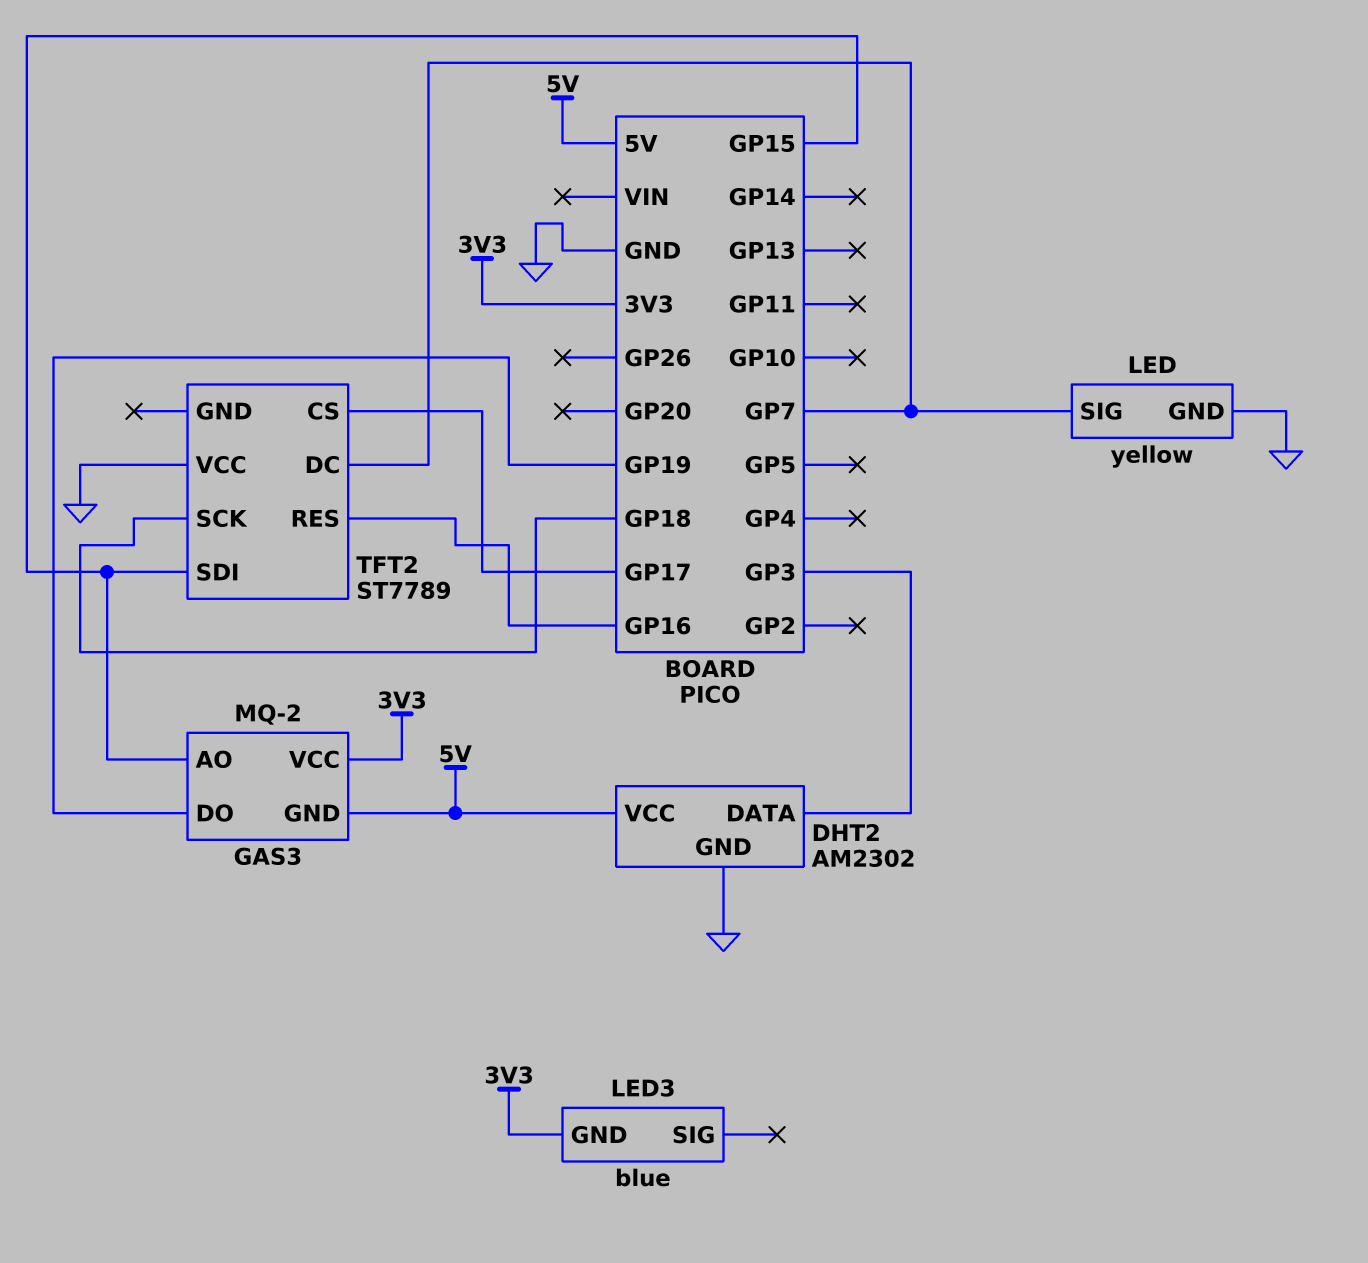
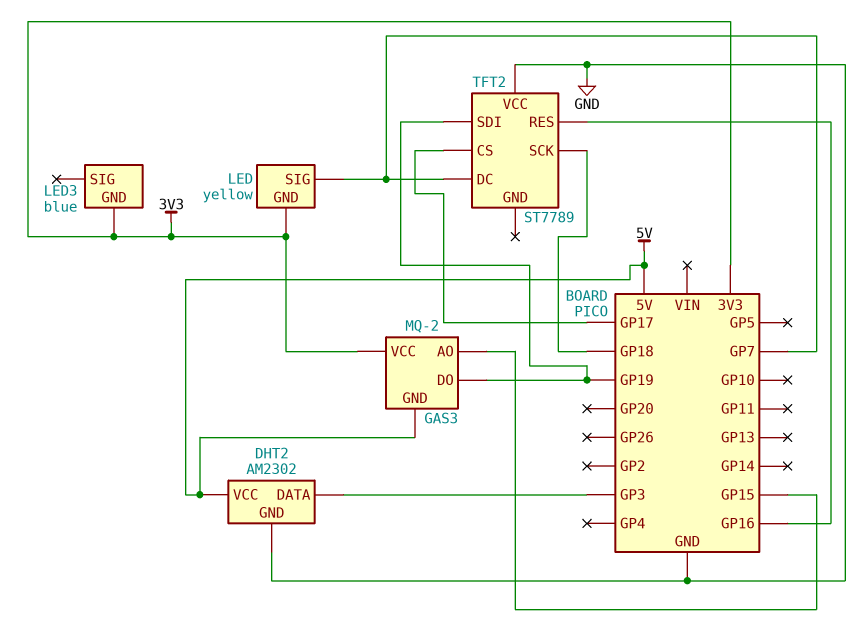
LED pin GND: GND -> 3V3
TFT2 pin SDI: GP15 -> GP19

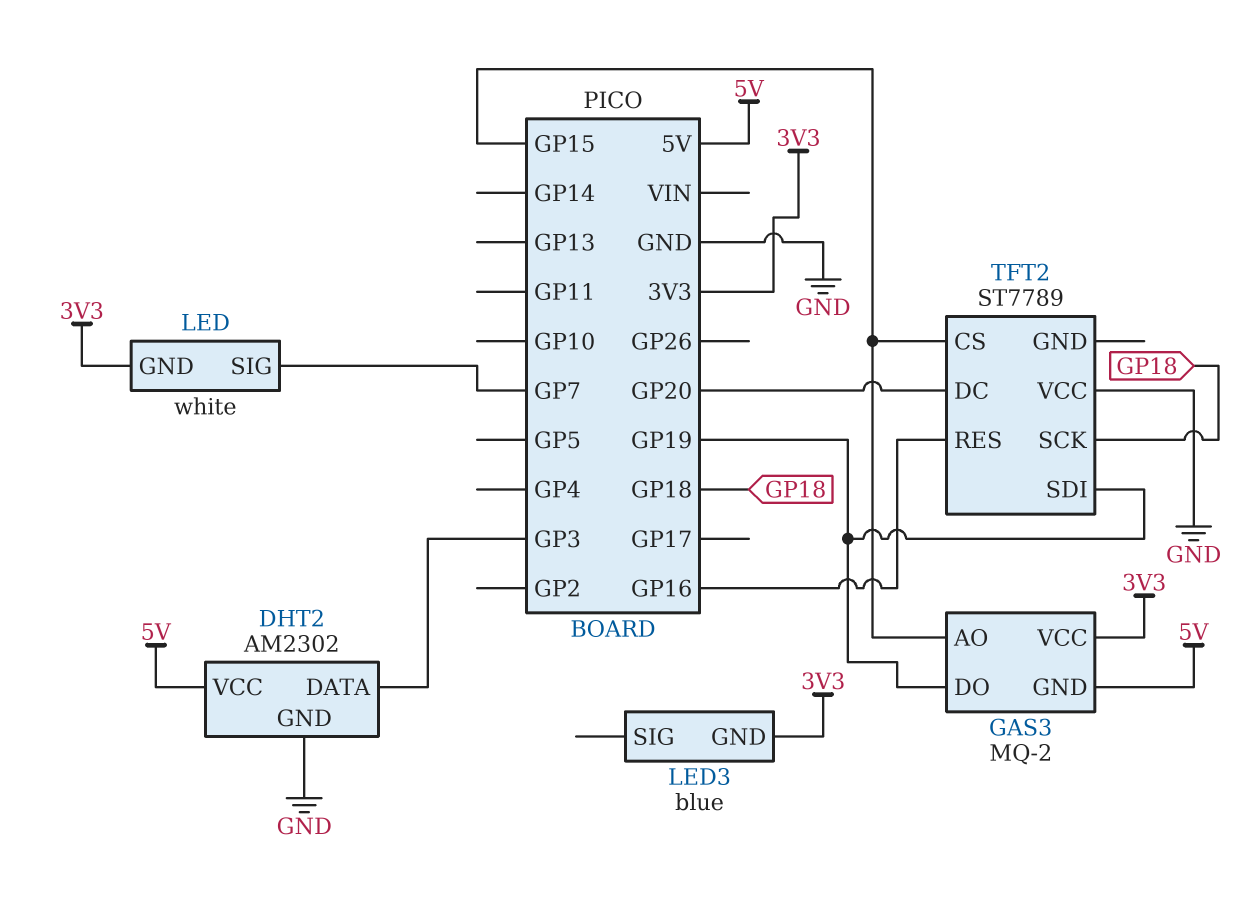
LED: yellow -> white
TFT2 pin CS: GP17 -> GP15
TFT2 pin DC: GP7 -> GP20

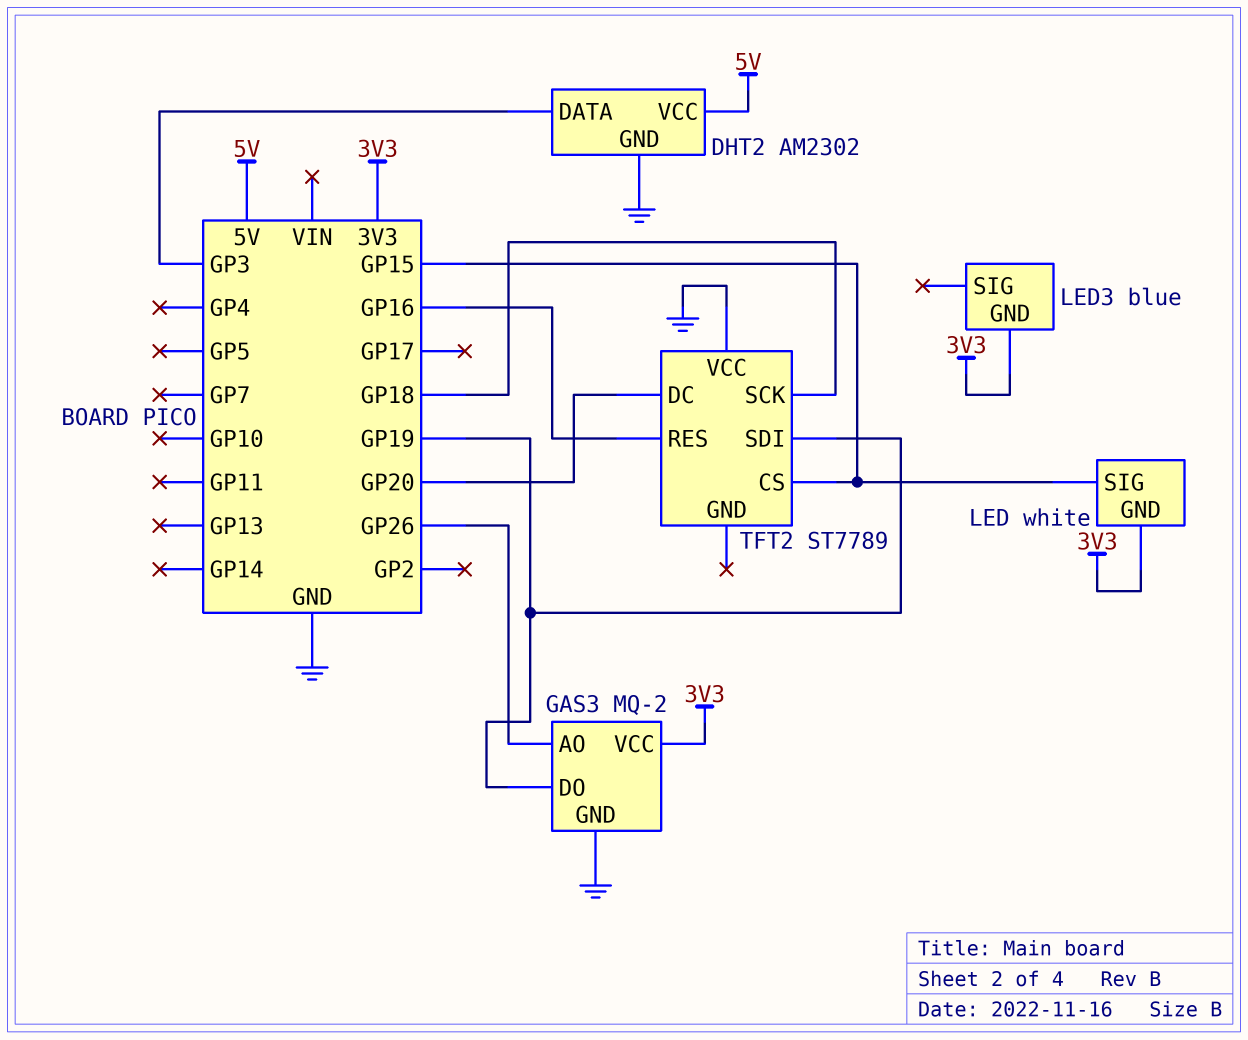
GAS3 pin AO: GP15 -> GP26
GAS3 pin GND: 5V -> GND
LED pin SIG: GP7 -> GP15

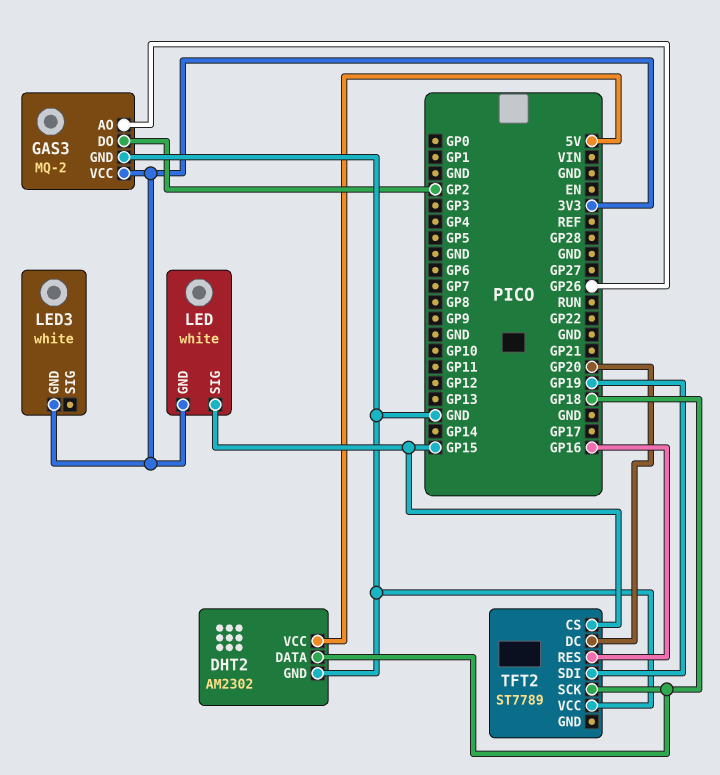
DHT2 pin DATA: GP3 -> GP18
GAS3 pin DO: GP19 -> GP2
LED3: blue -> white

